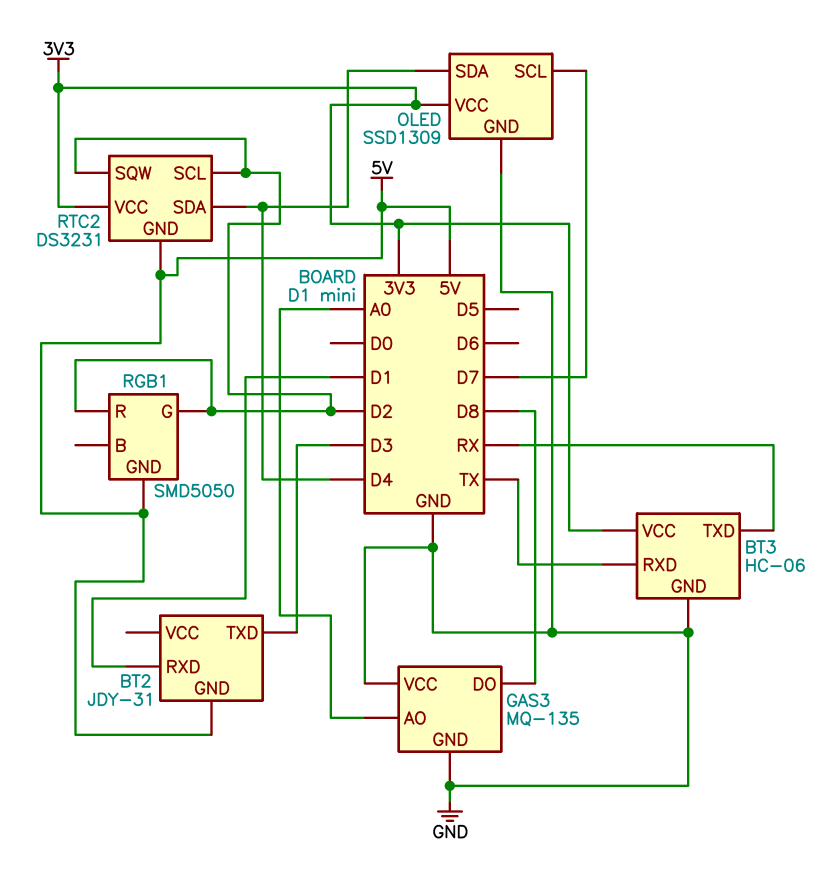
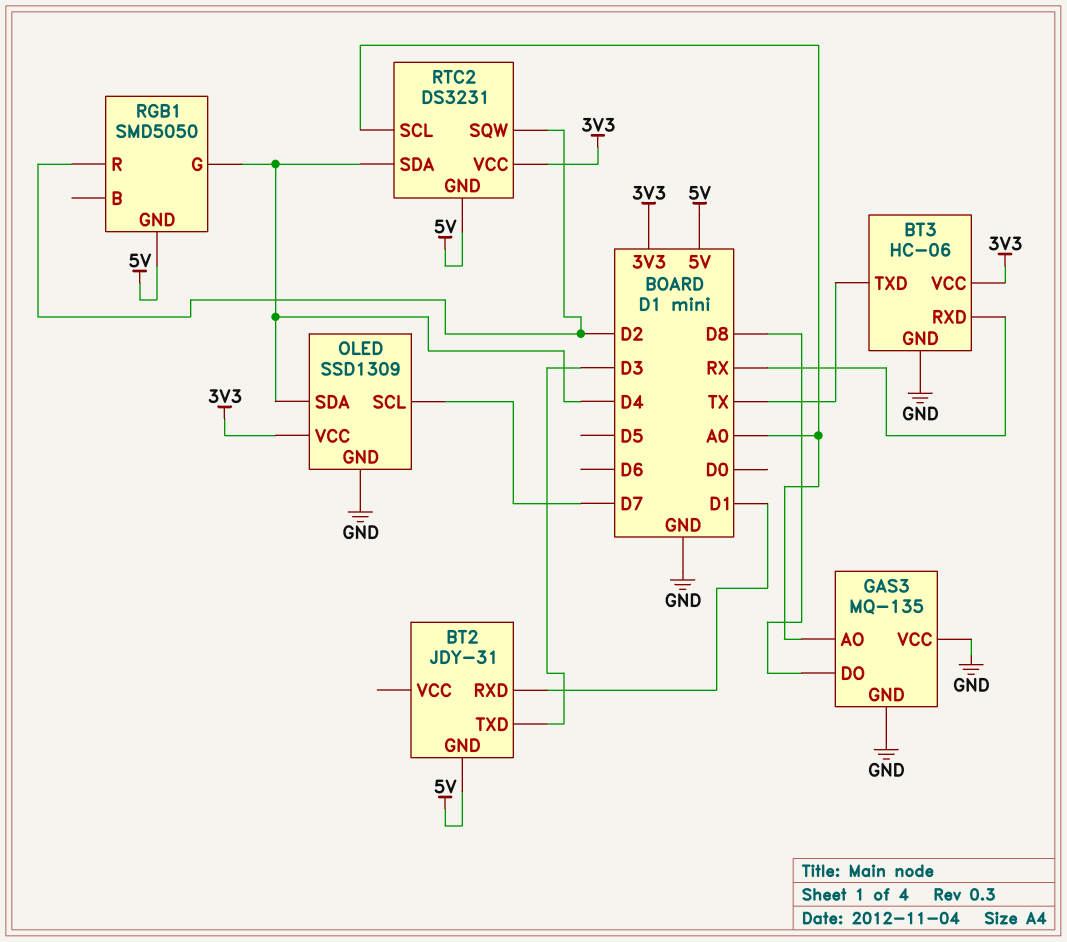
BT3 pin RXD: TX -> RX
BT3 pin TXD: RX -> TX
RGB1 pin G: D2 -> D4
RTC2 pin SCL: D2 -> A0

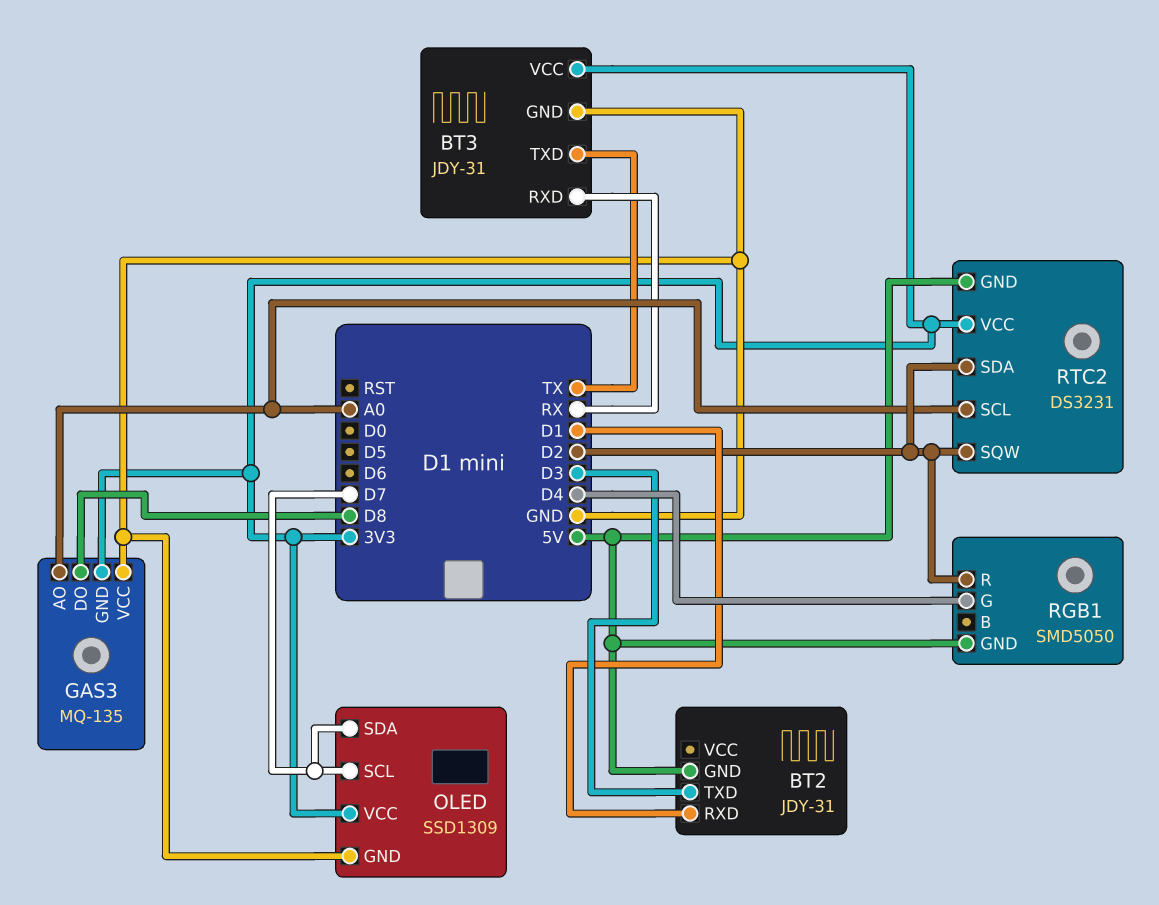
BT3: HC-06 -> JDY-31
GAS3 pin GND: GND -> 3V3
OLED pin SDA: D4 -> D7
RTC2 pin SDA: D4 -> D2

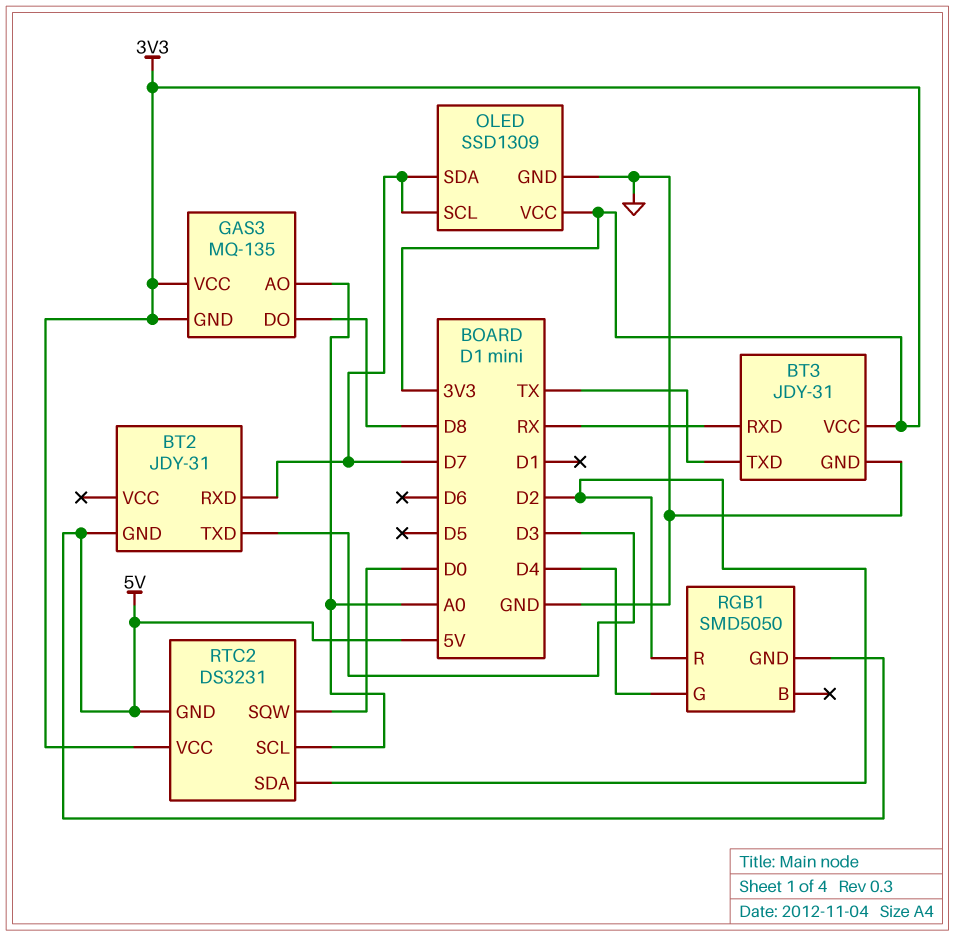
BT2 pin RXD: D1 -> D7
GAS3 pin VCC: GND -> 3V3
RTC2 pin SQW: D2 -> D0

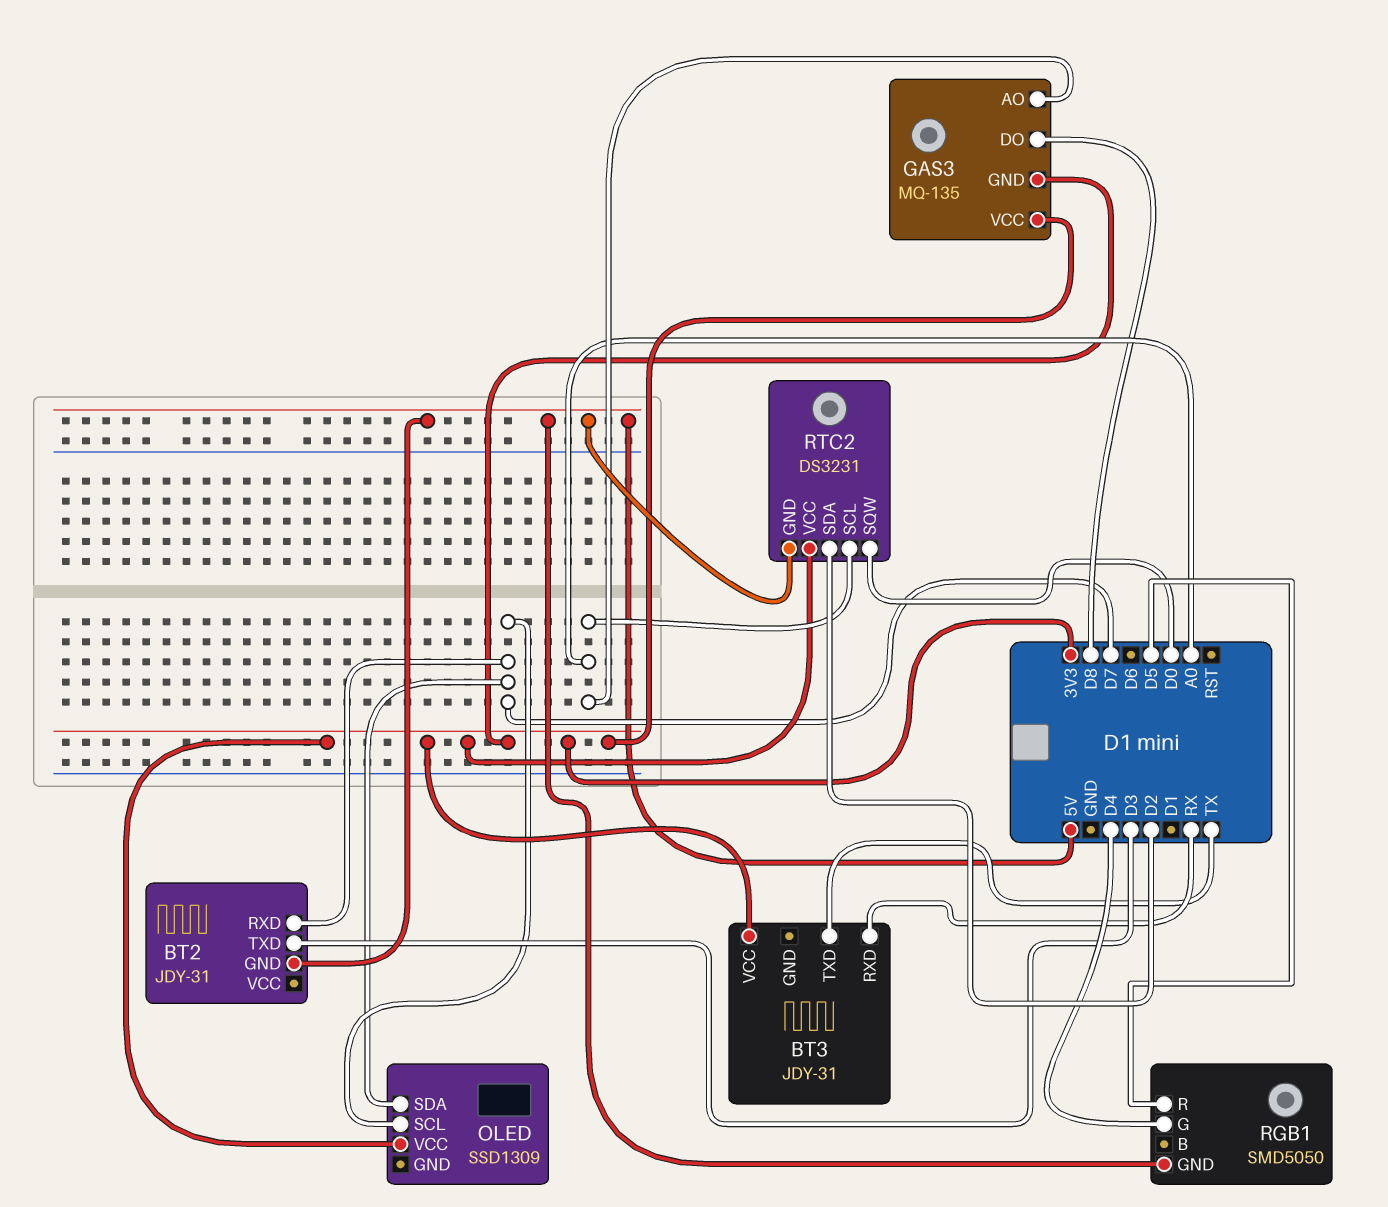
BT3 pin GND: GND -> none
OLED pin GND: GND -> none
RGB1 pin R: D2 -> D5

